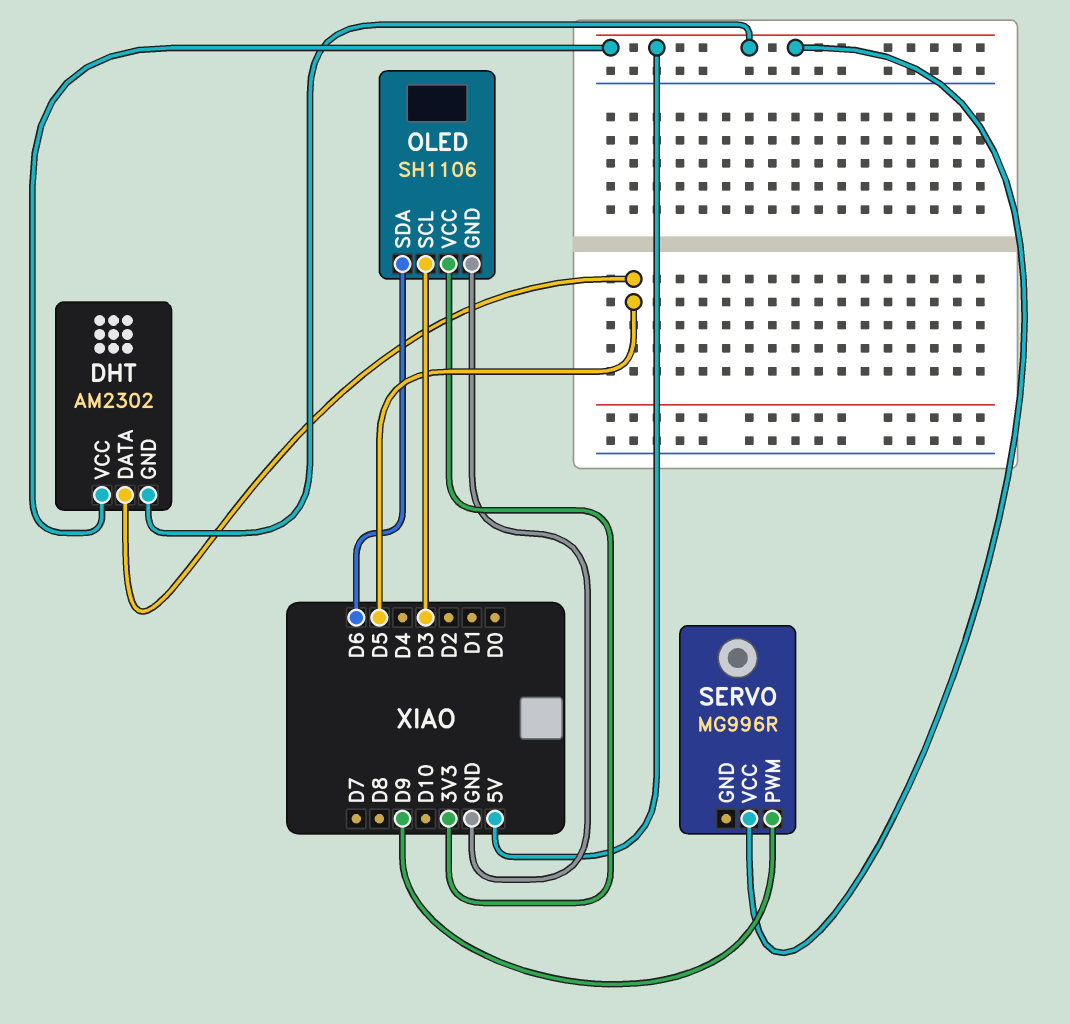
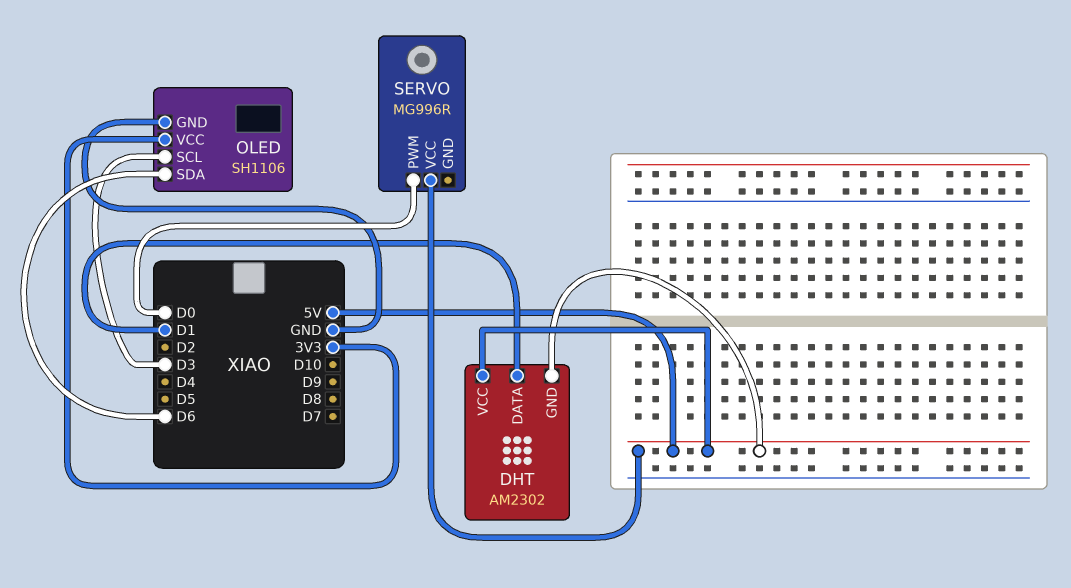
DHT pin DATA: D5 -> D1
SERVO pin PWM: D9 -> D0

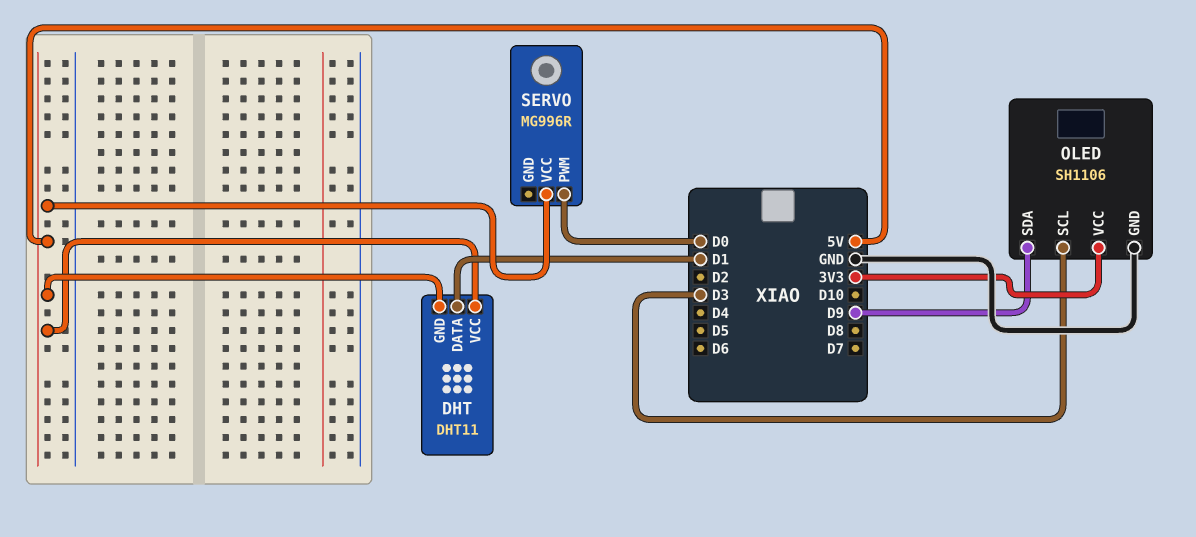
DHT: AM2302 -> DHT11
OLED pin SDA: D6 -> D9

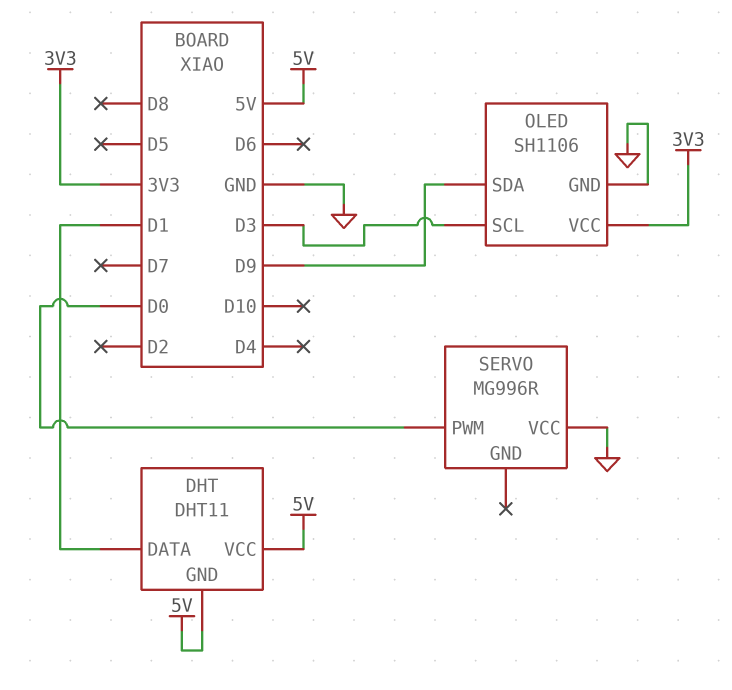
SERVO pin VCC: 5V -> GND

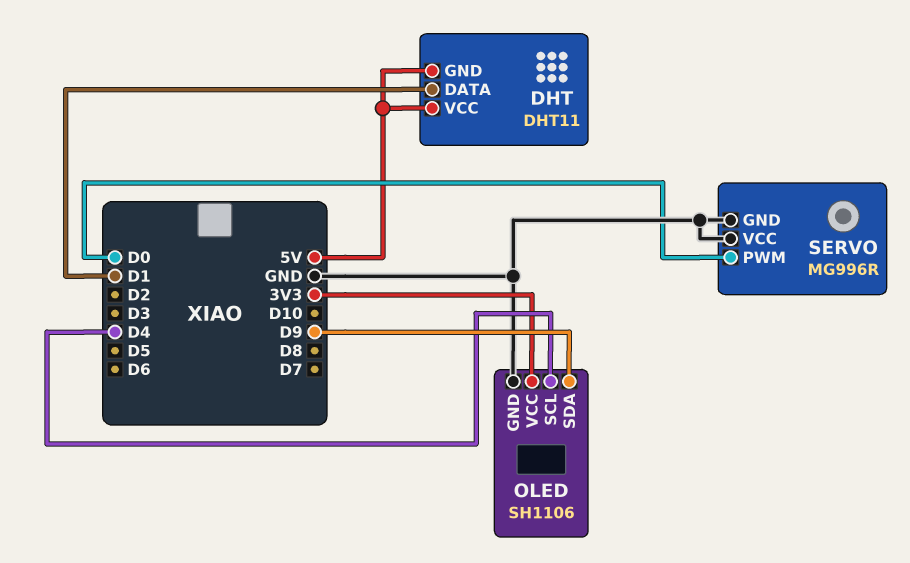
OLED pin SCL: D3 -> D4
SERVO pin GND: none -> GND

